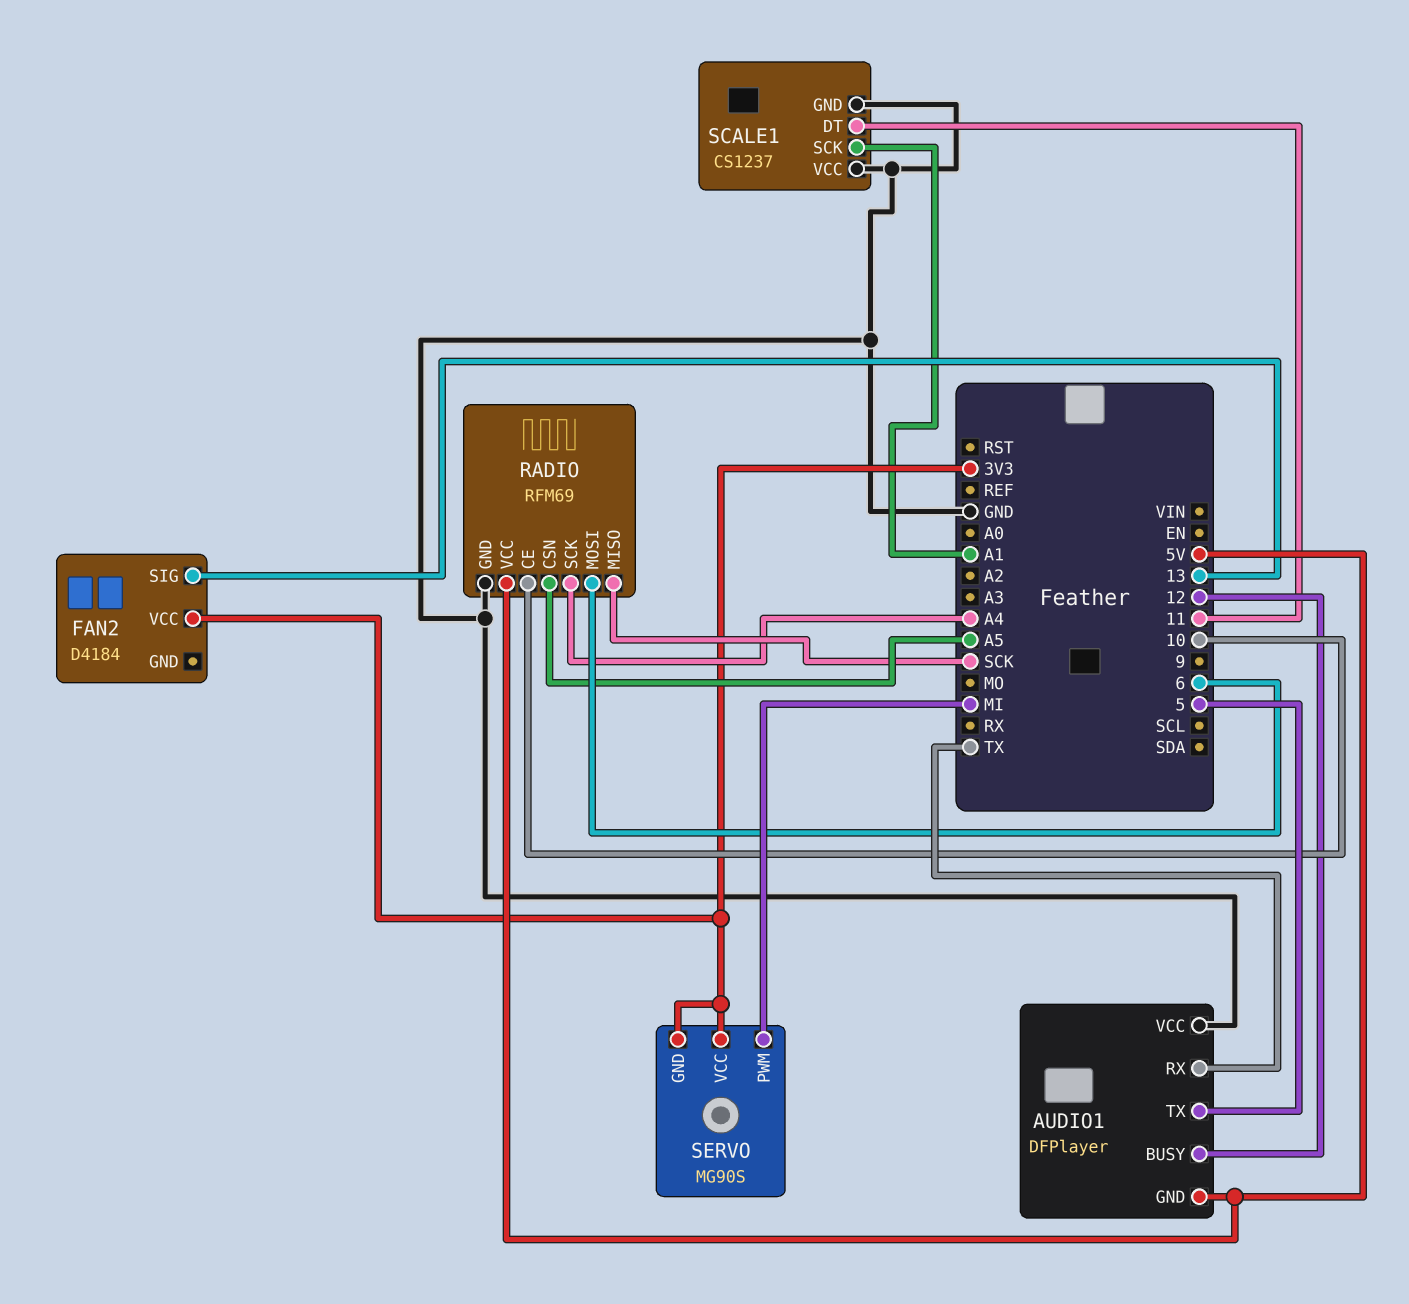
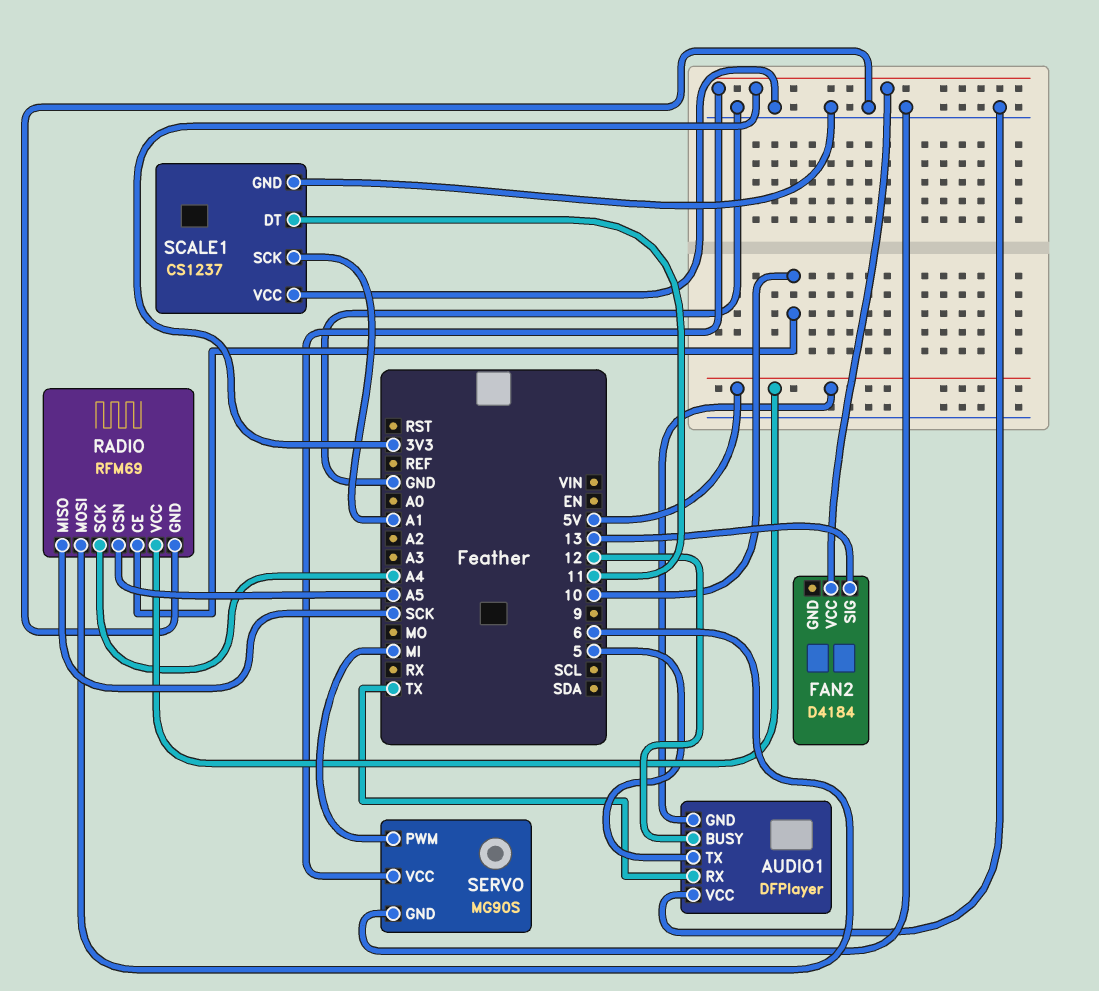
SERVO pin GND: 3V3 -> GND

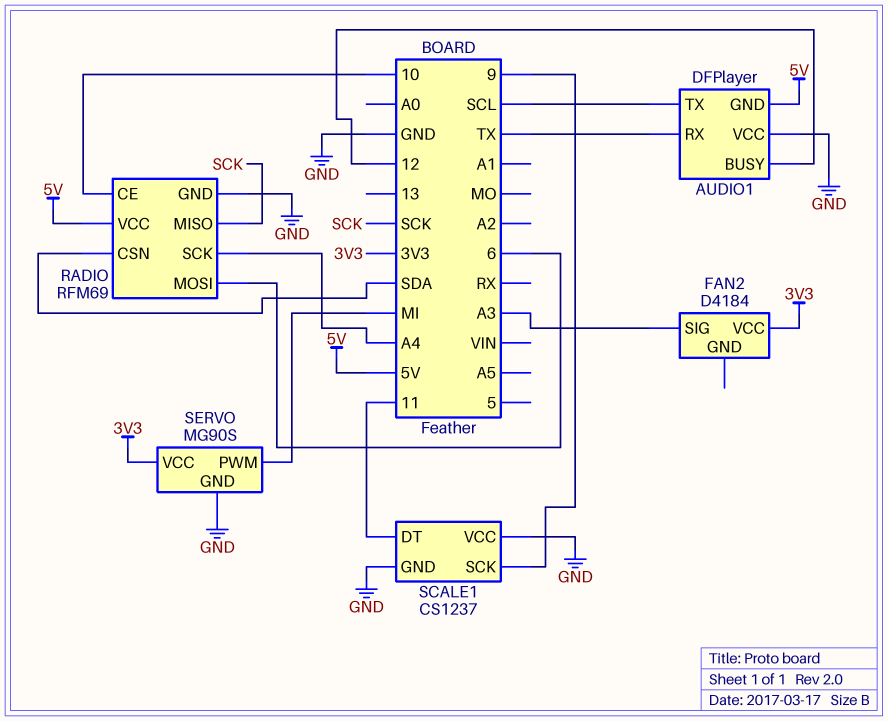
AUDIO1 pin TX: 5 -> SCL
FAN2 pin SIG: 13 -> A3
RADIO pin CSN: A5 -> SDA
SCALE1 pin SCK: A1 -> 9

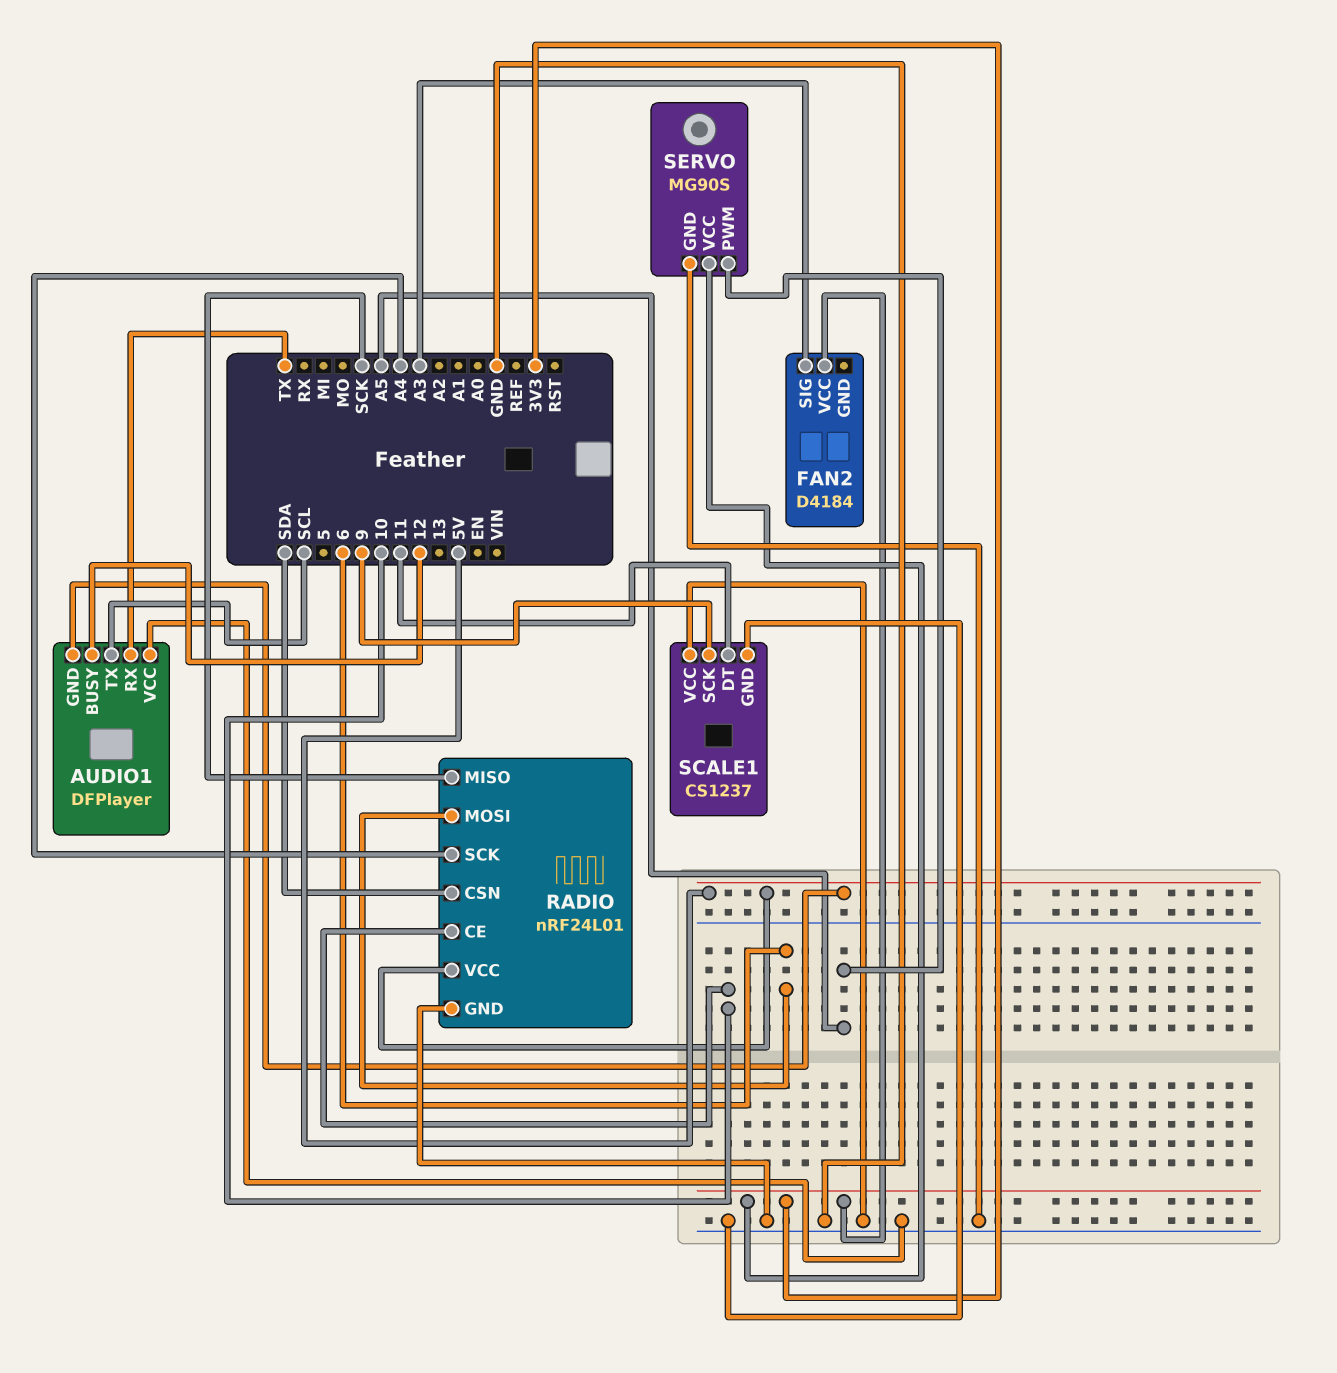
RADIO: RFM69 -> nRF24L01
SERVO pin PWM: MI -> A5

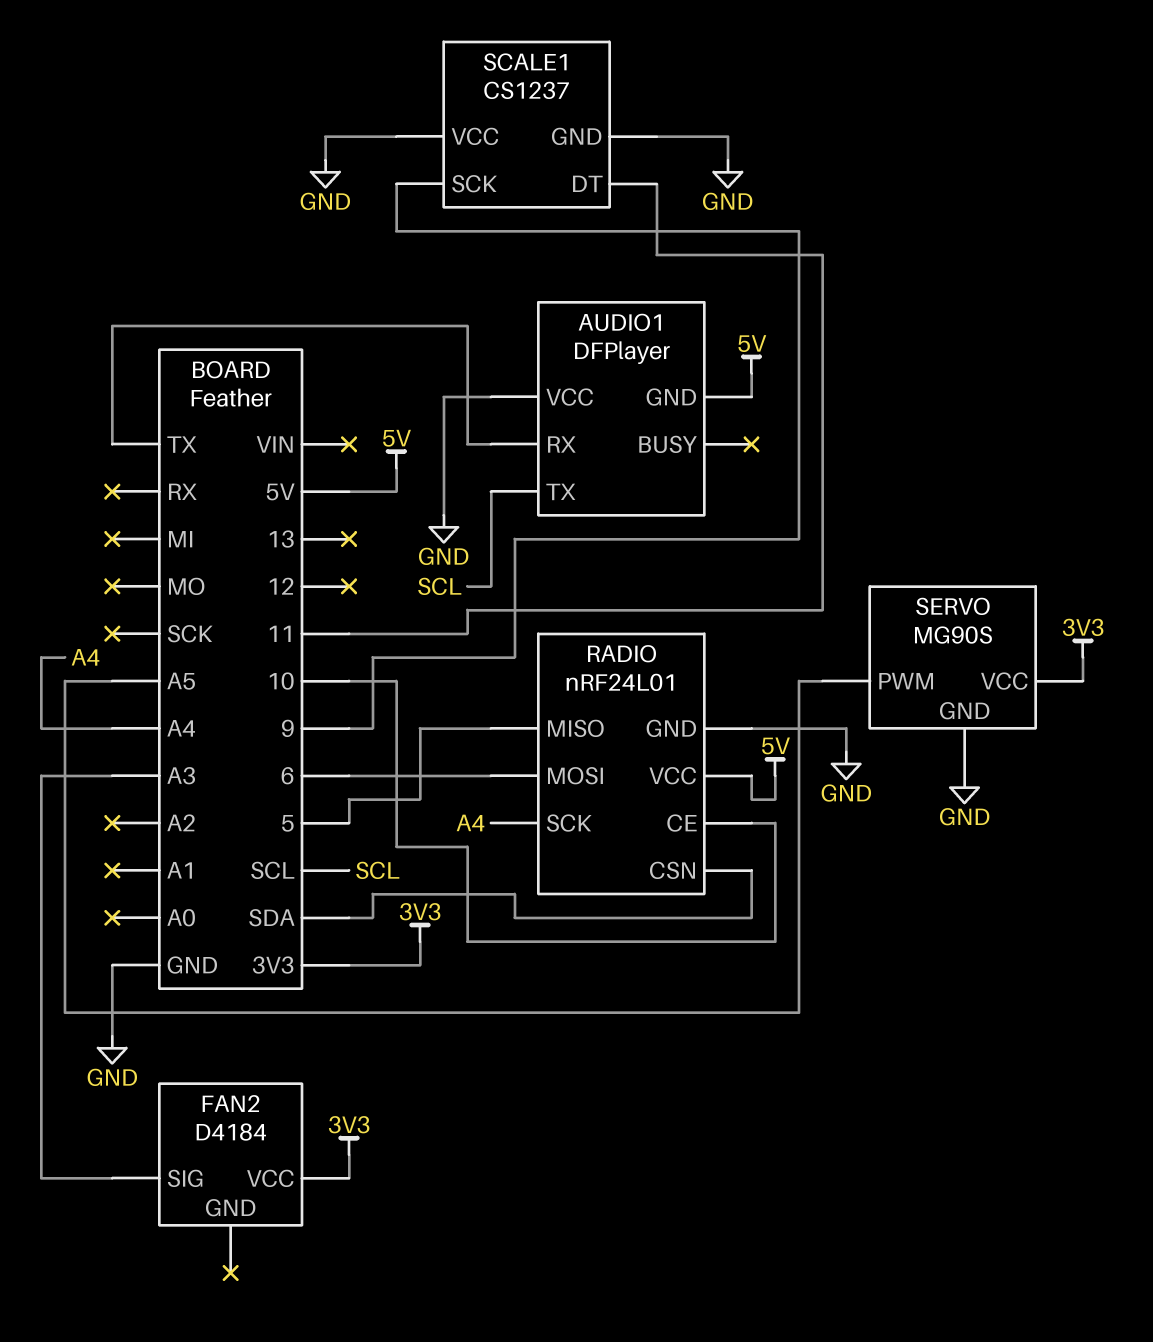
AUDIO1 pin BUSY: 12 -> none
RADIO pin MISO: SCK -> 5

